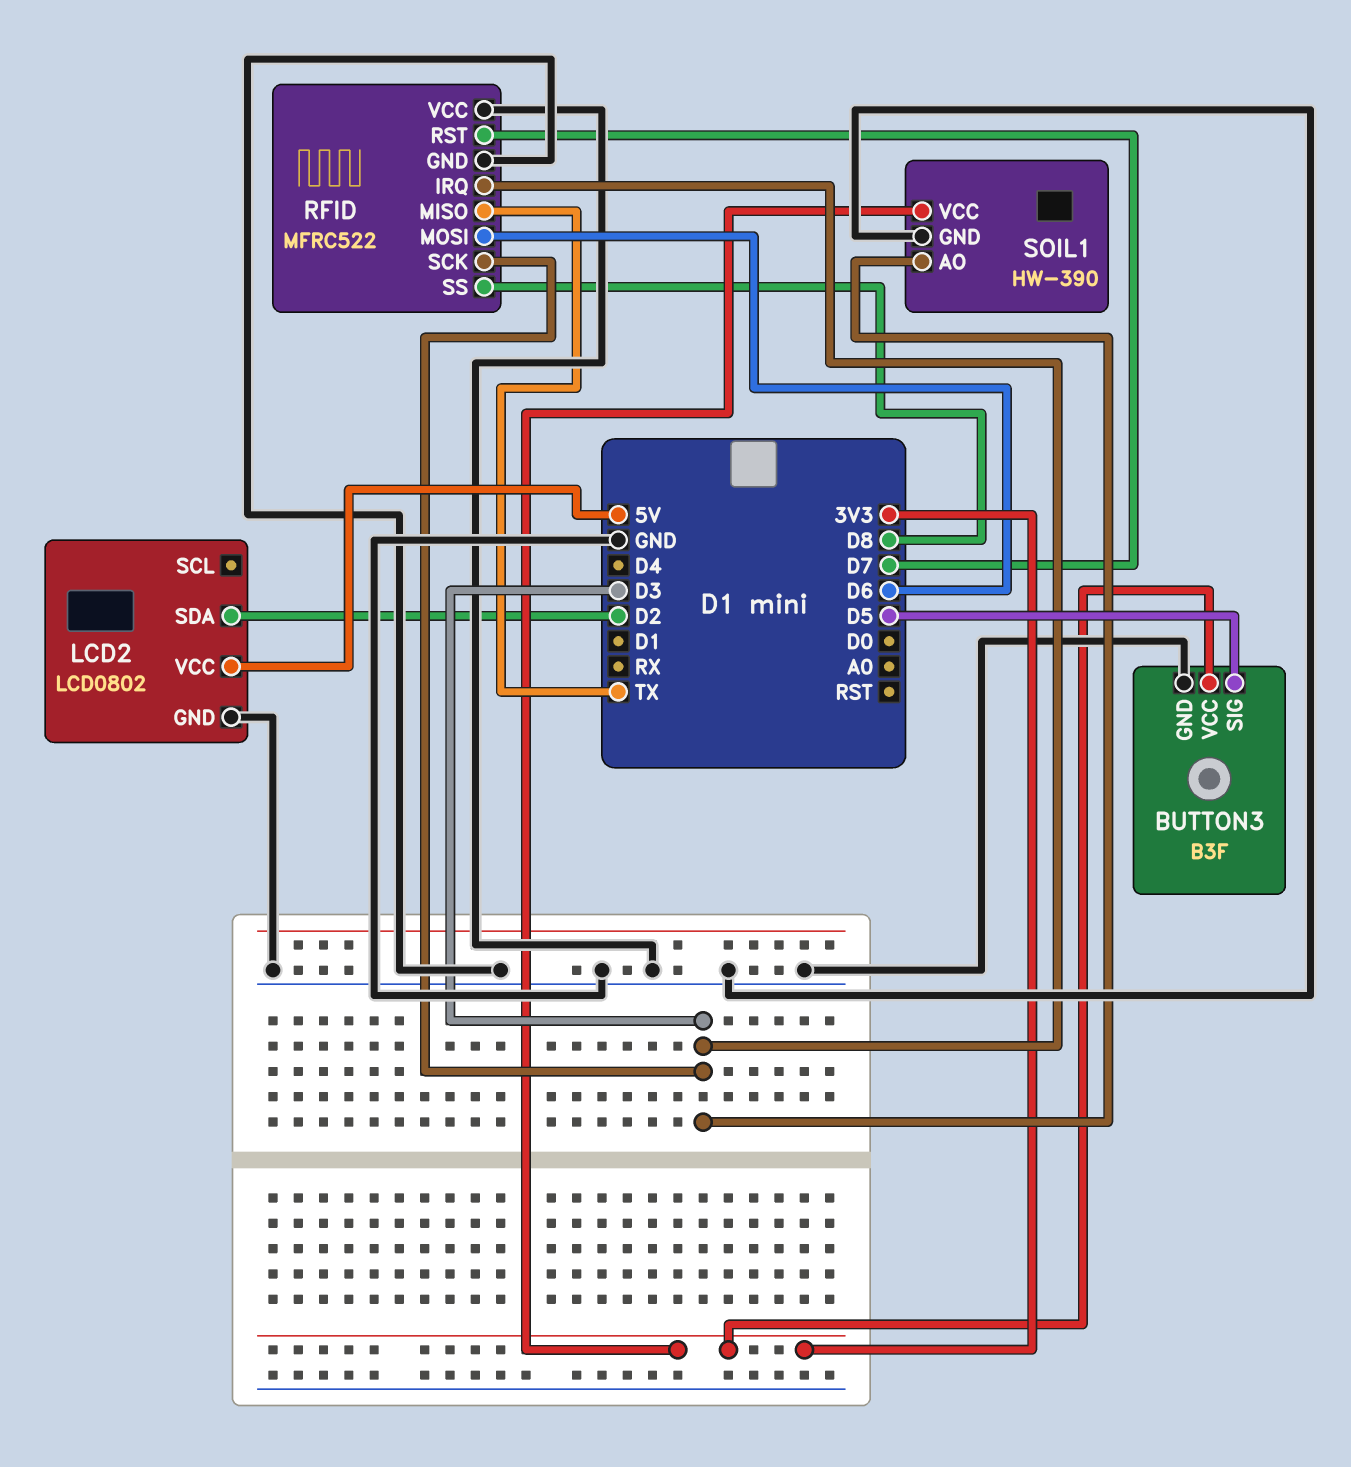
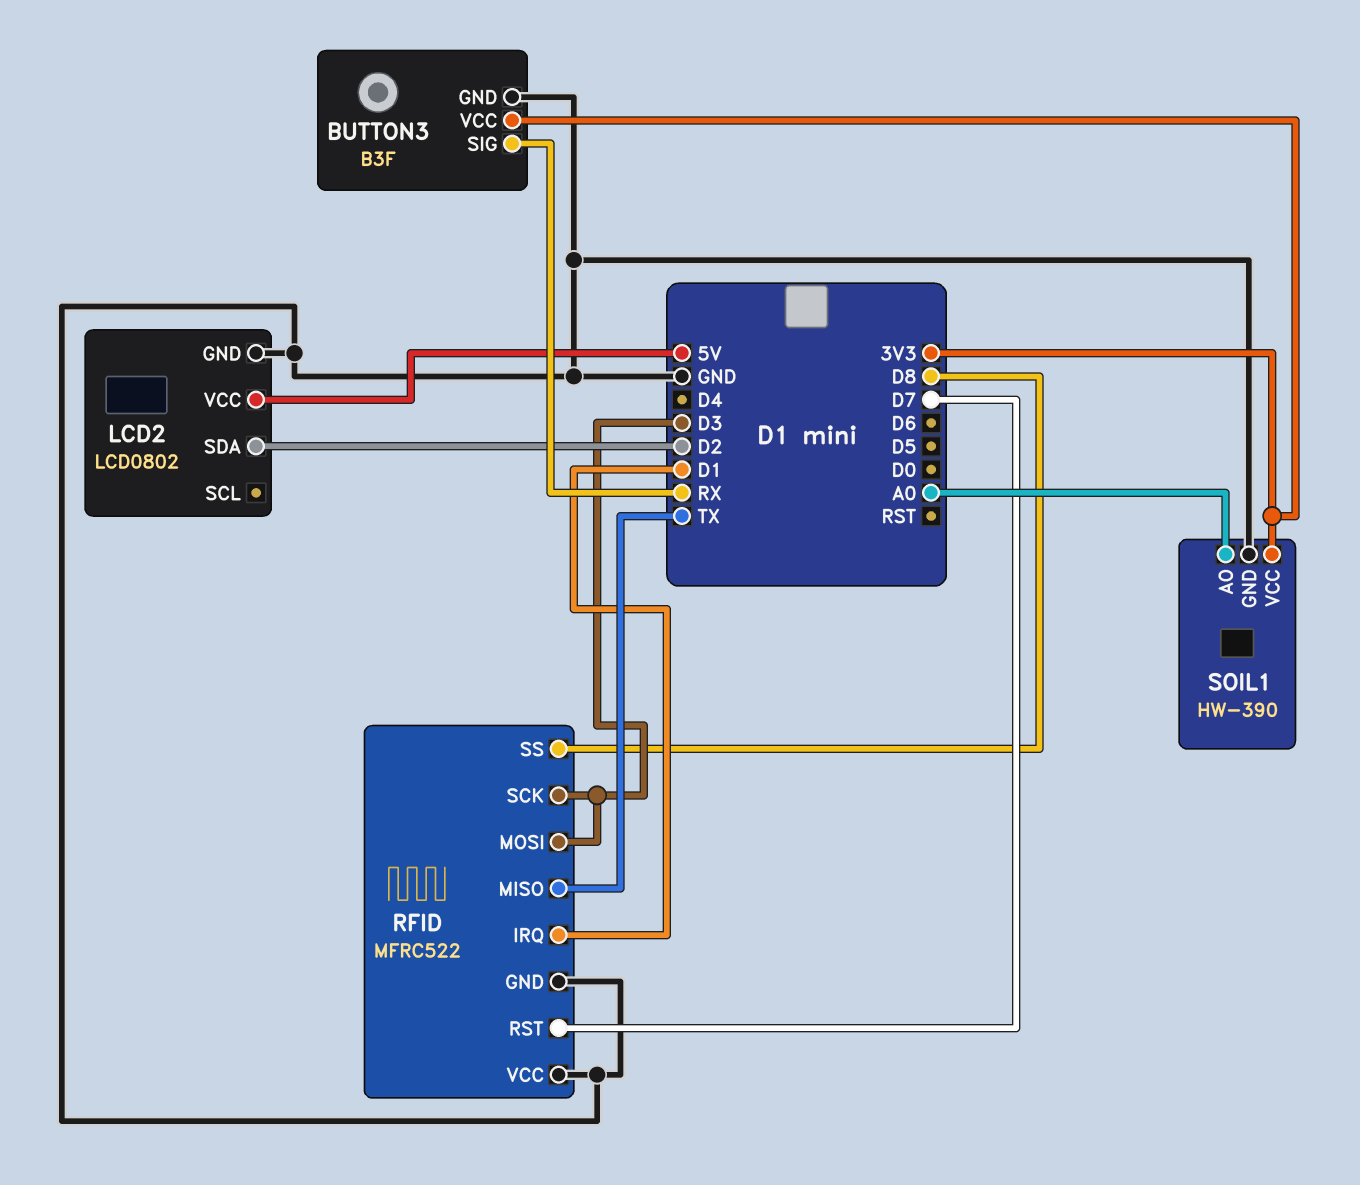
BUTTON3 pin SIG: D5 -> RX
RFID pin IRQ: D3 -> D1
RFID pin MOSI: D6 -> D3
SOIL1 pin AO: D3 -> A0

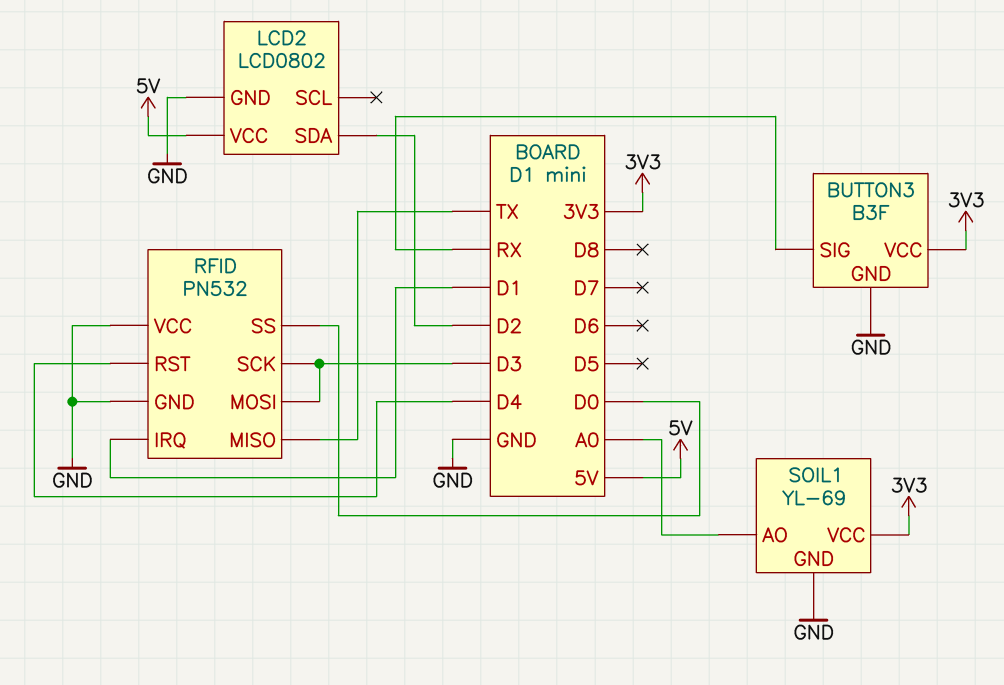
RFID: MFRC522 -> PN532
RFID pin RST: D7 -> D4
RFID pin SS: D8 -> D0
SOIL1: HW-390 -> YL-69

